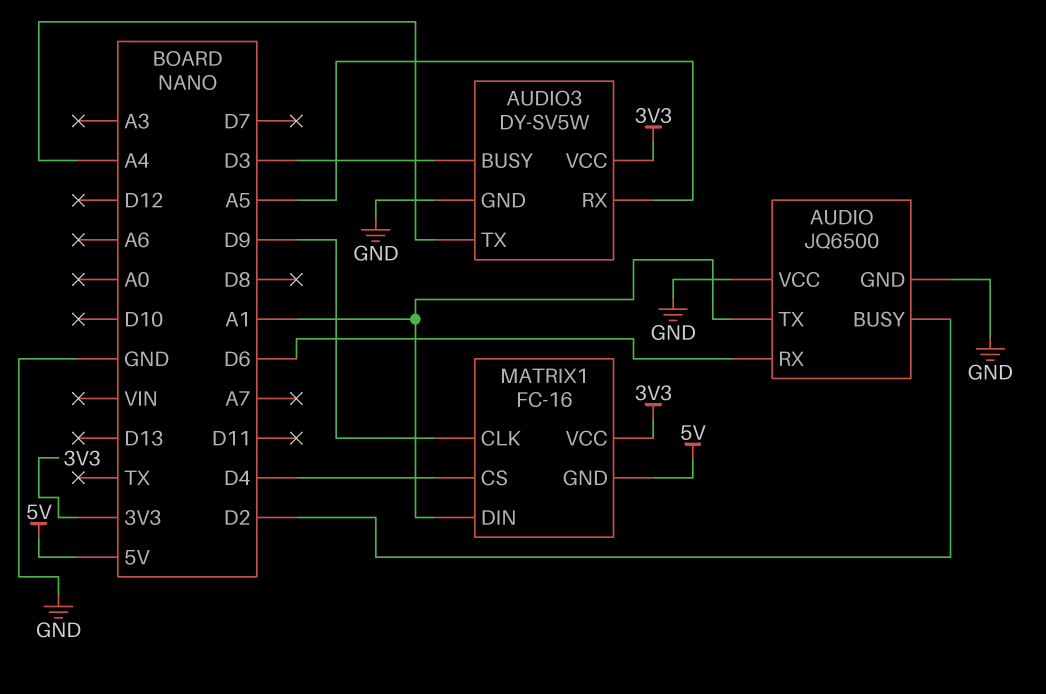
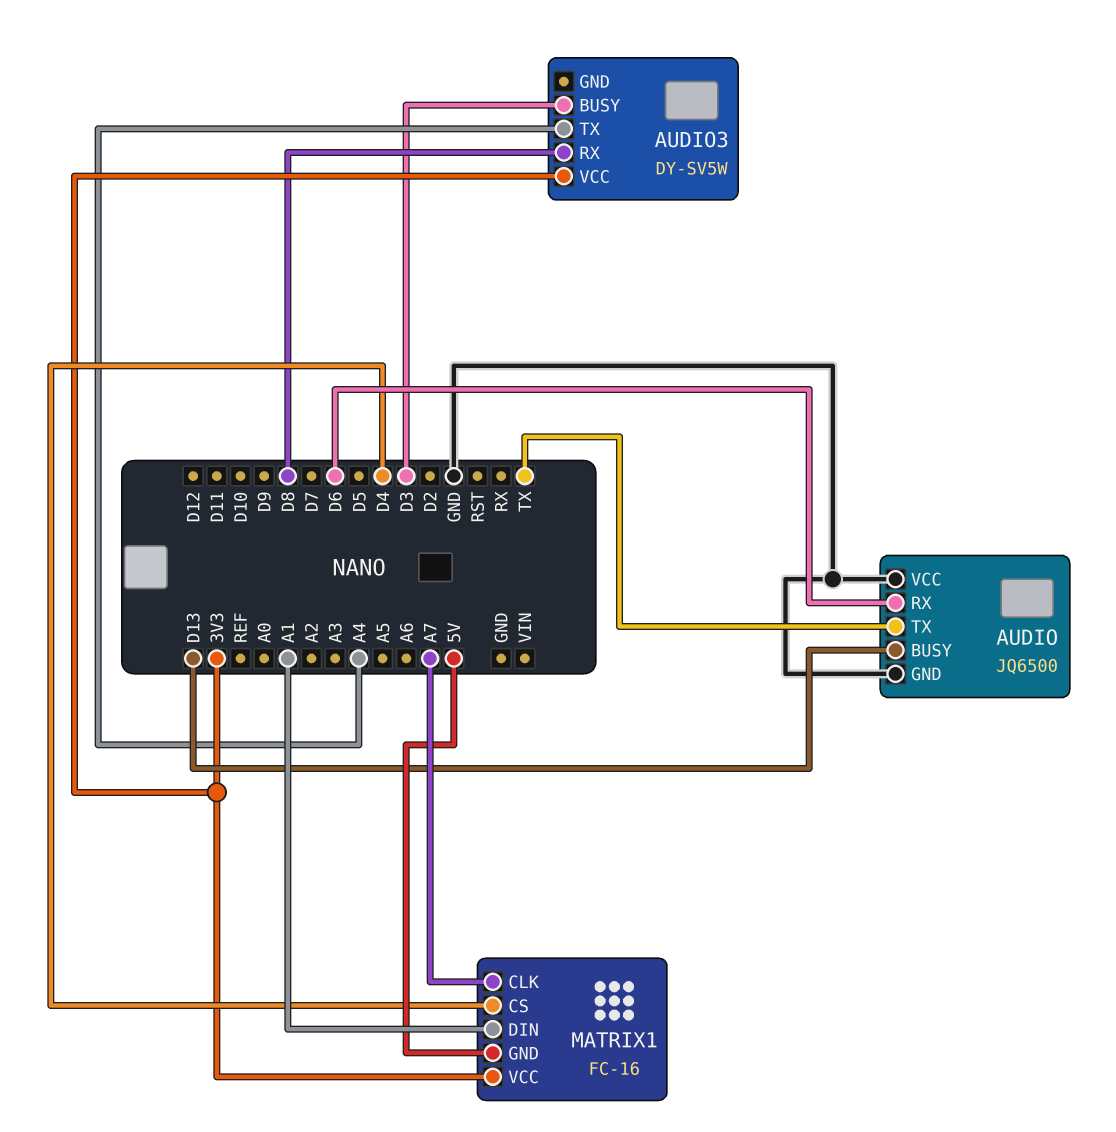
AUDIO pin BUSY: D2 -> D13
AUDIO pin TX: A1 -> TX
AUDIO3 pin GND: GND -> none
AUDIO3 pin RX: A5 -> D8
MATRIX1 pin CLK: D9 -> A7

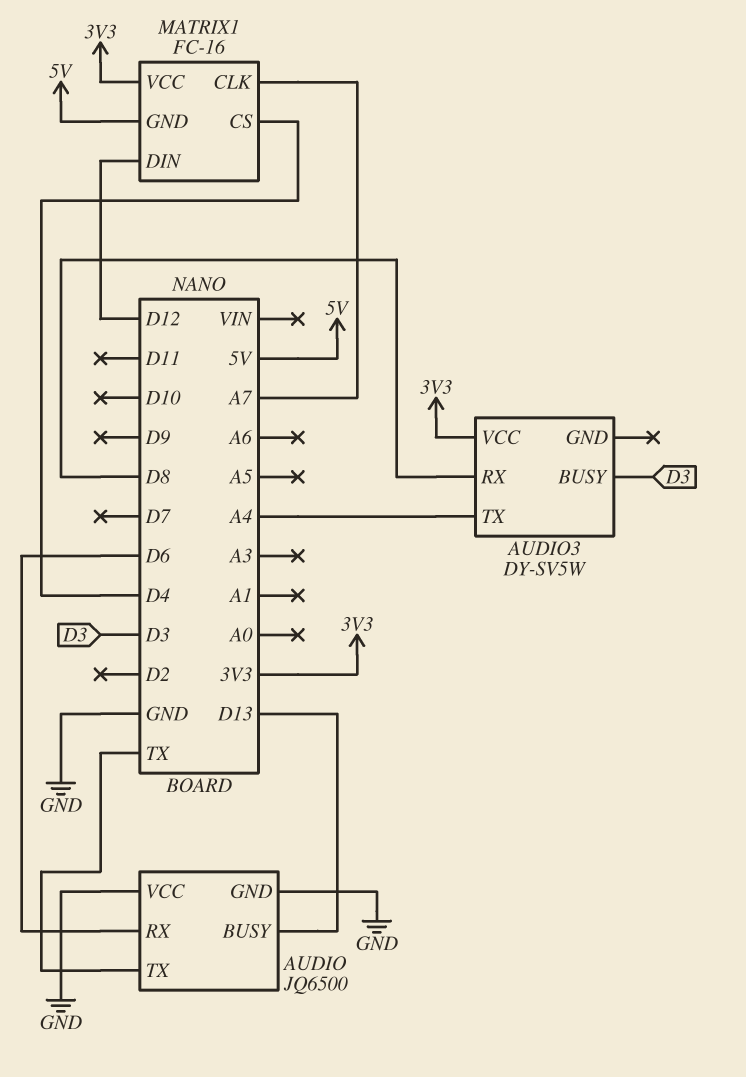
MATRIX1 pin DIN: A1 -> D12

